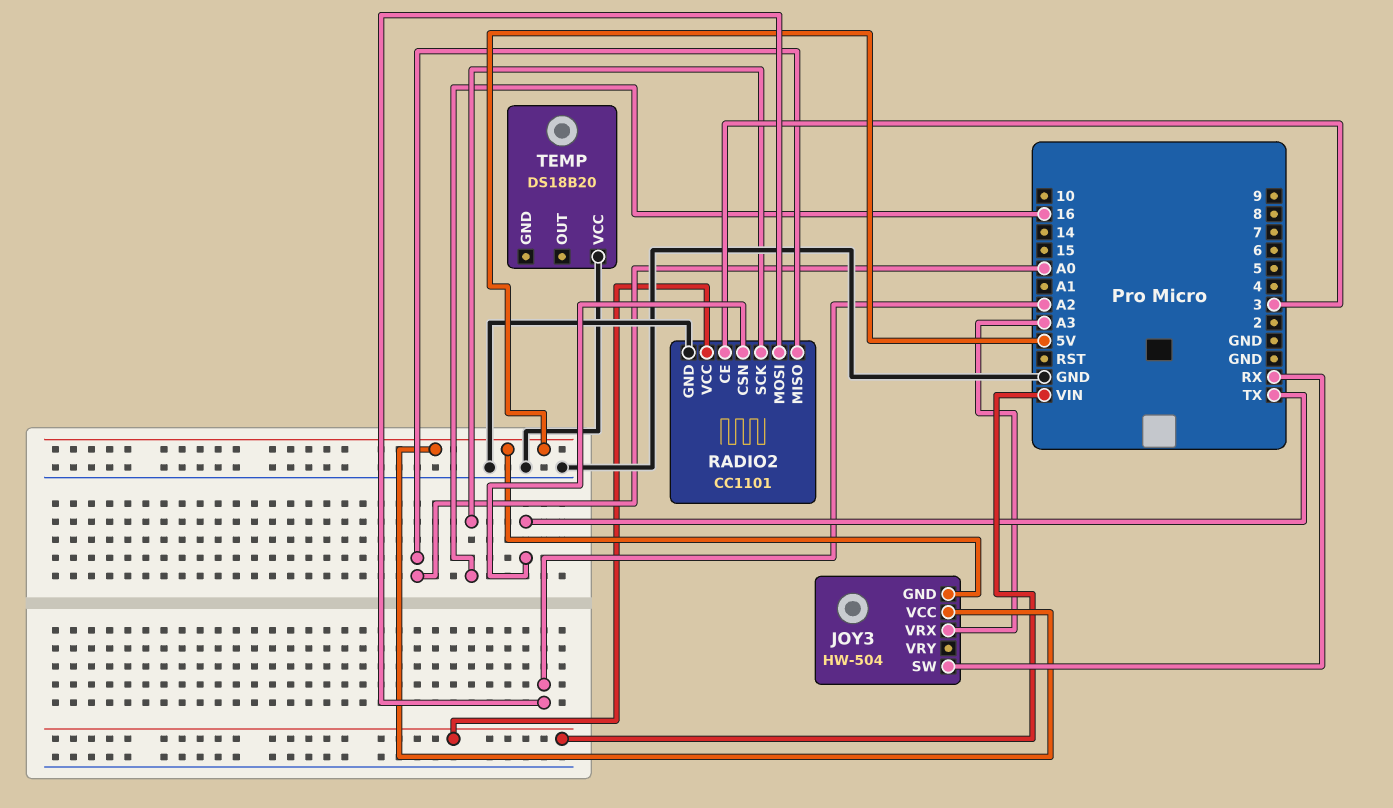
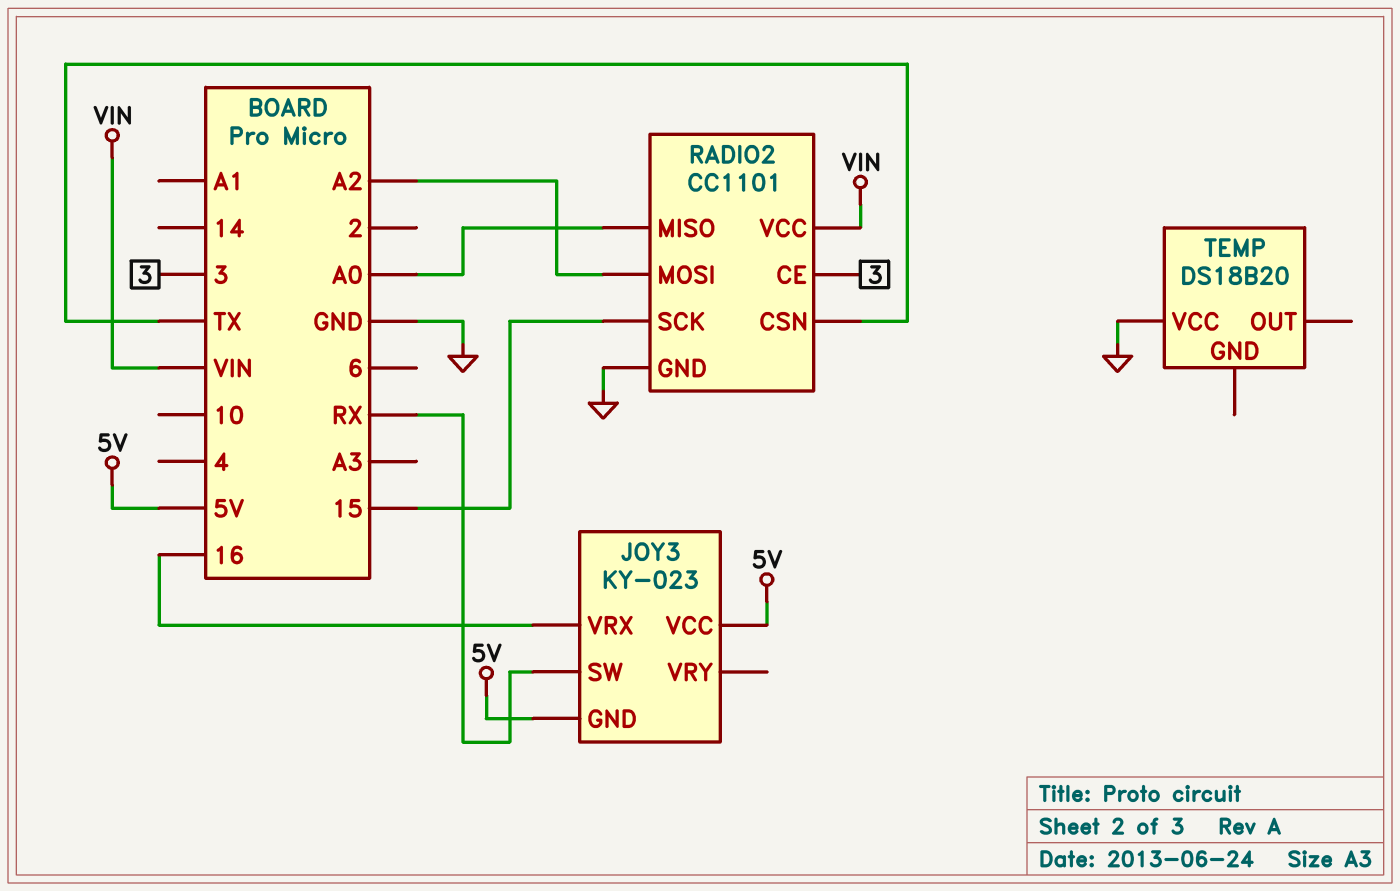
JOY3: HW-504 -> KY-023
JOY3 pin VRX: A3 -> 16
RADIO2 pin SCK: 16 -> 15

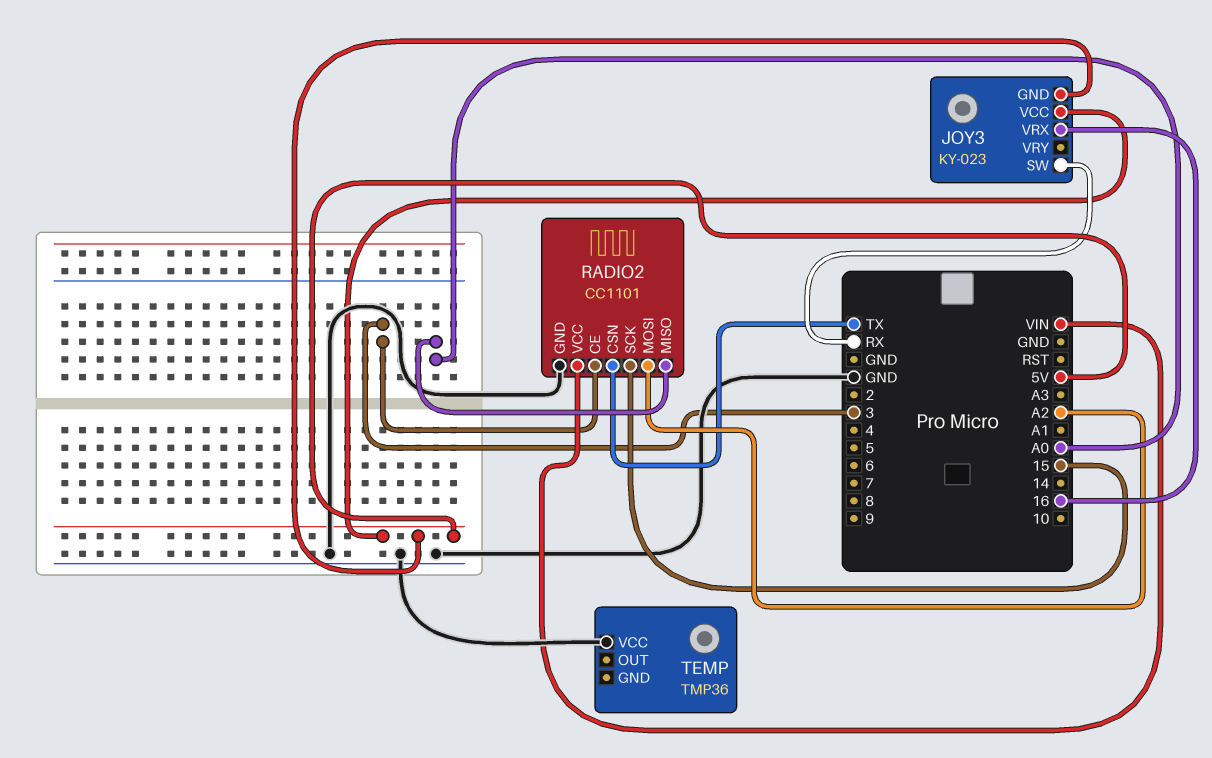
TEMP: DS18B20 -> TMP36

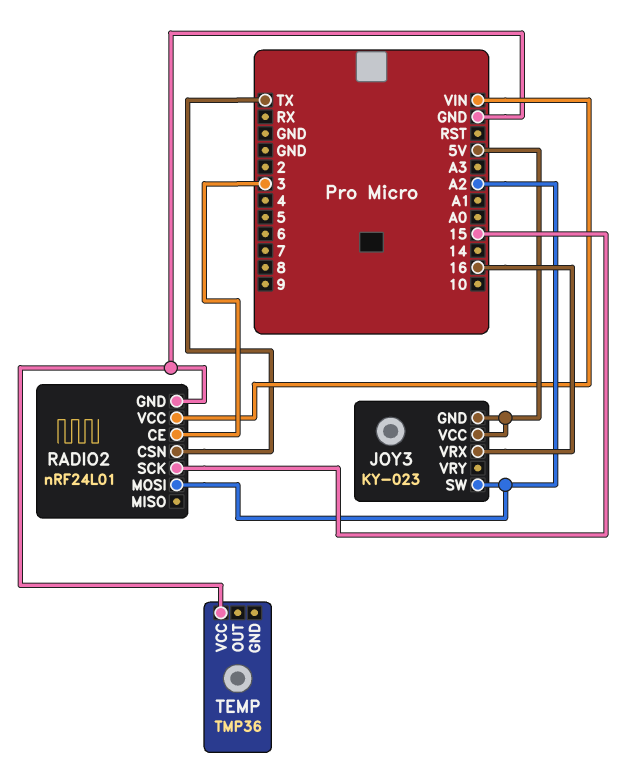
JOY3 pin SW: RX -> A2
RADIO2: CC1101 -> nRF24L01
RADIO2 pin MISO: A0 -> none

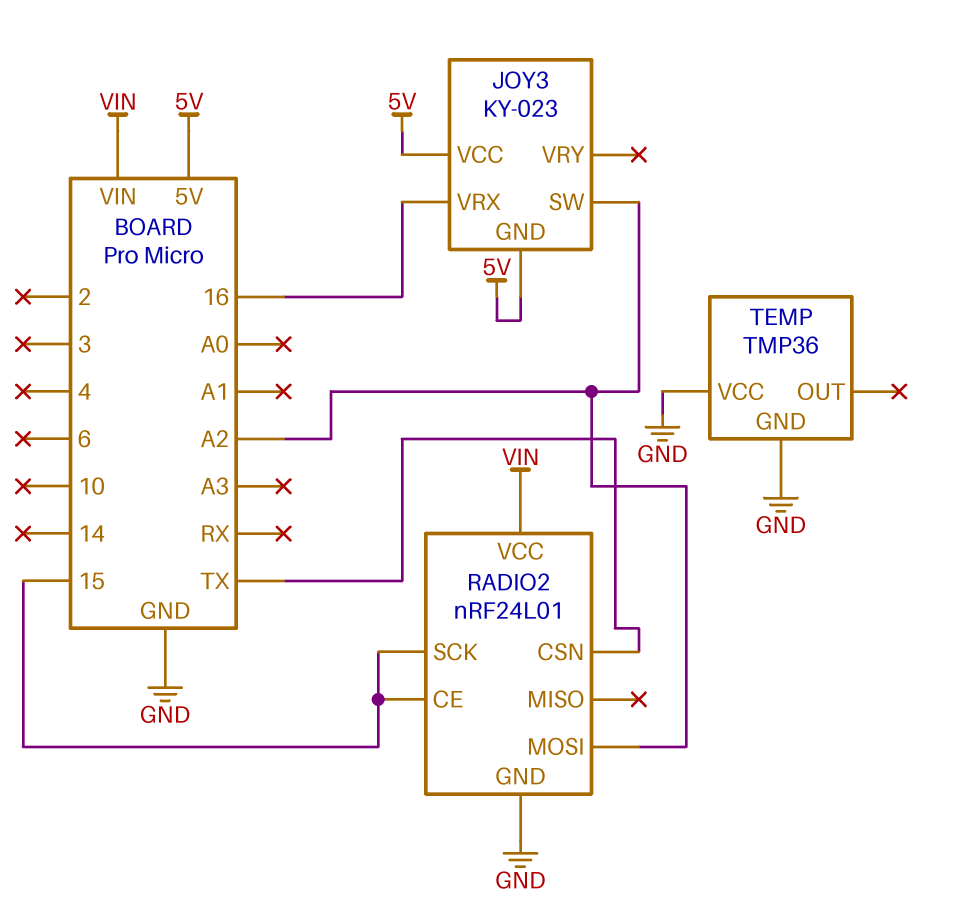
RADIO2 pin CE: 3 -> 15
TEMP pin GND: none -> GND

